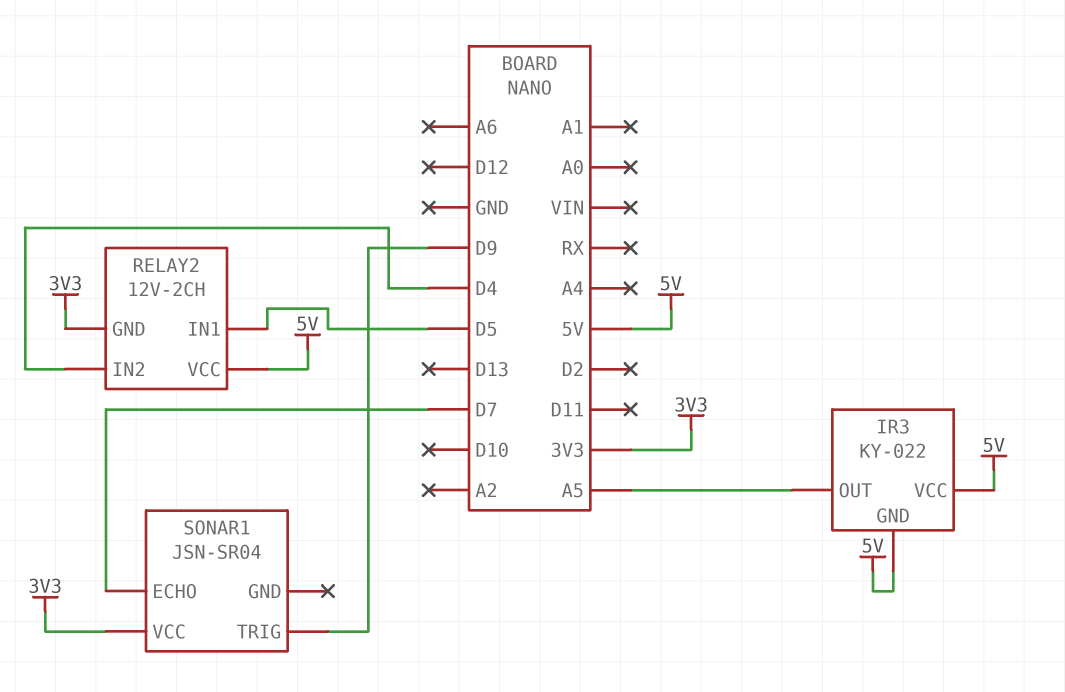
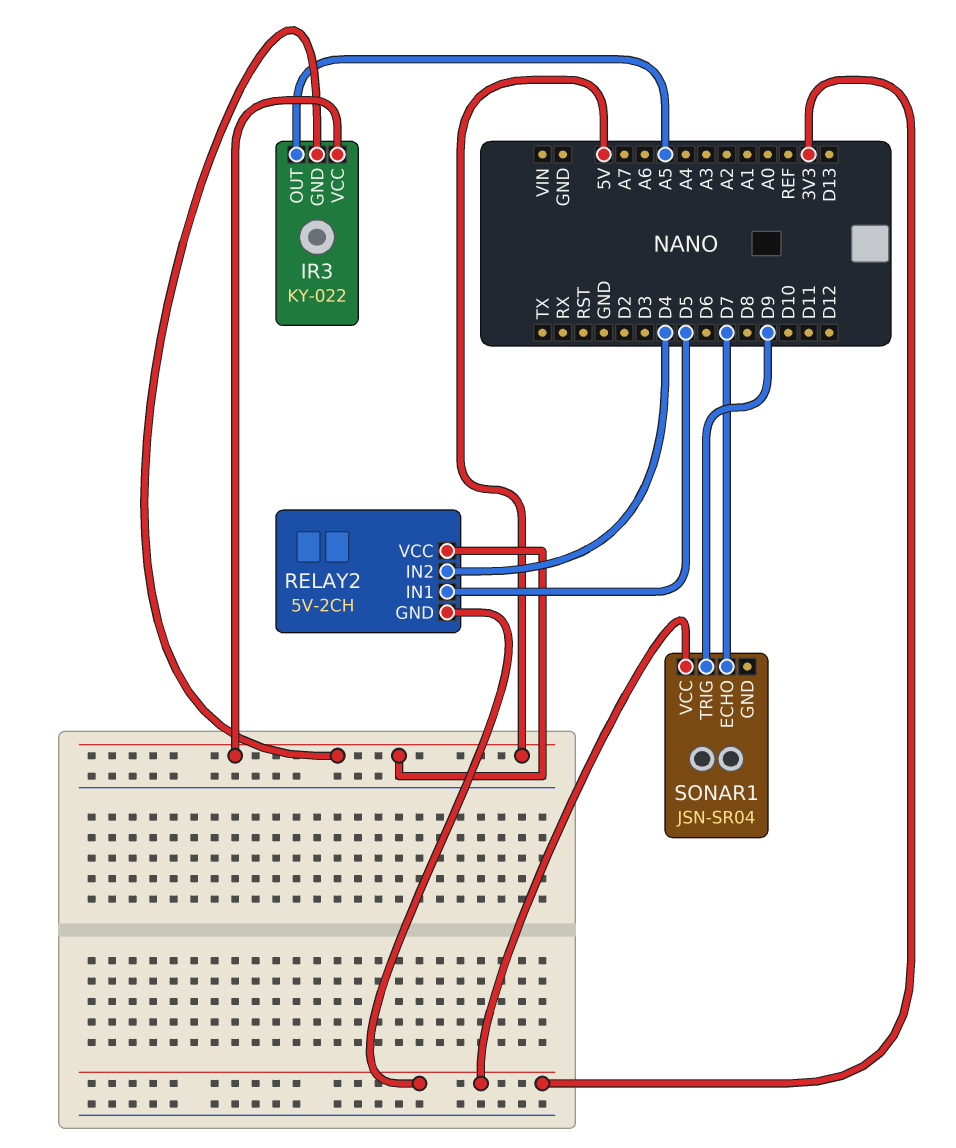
RELAY2: 12V-2CH -> 5V-2CH

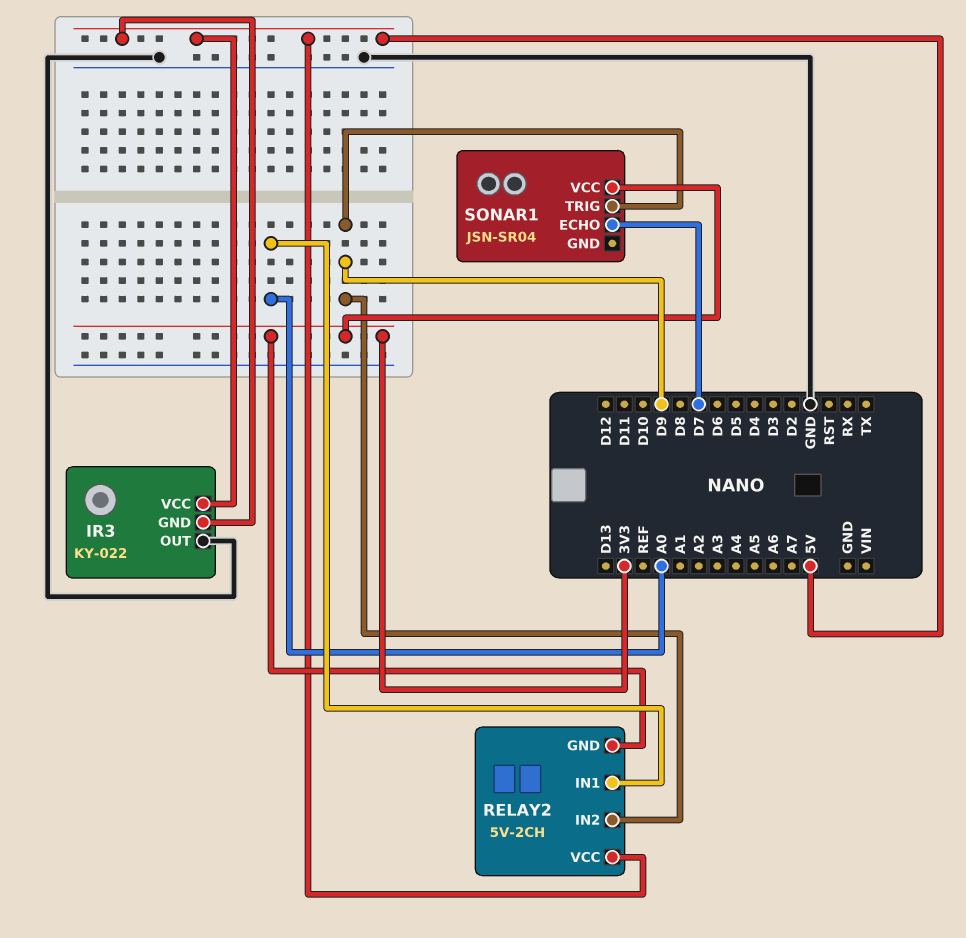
IR3 pin OUT: A5 -> GND
RELAY2 pin IN1: D5 -> A0
RELAY2 pin IN2: D4 -> D9

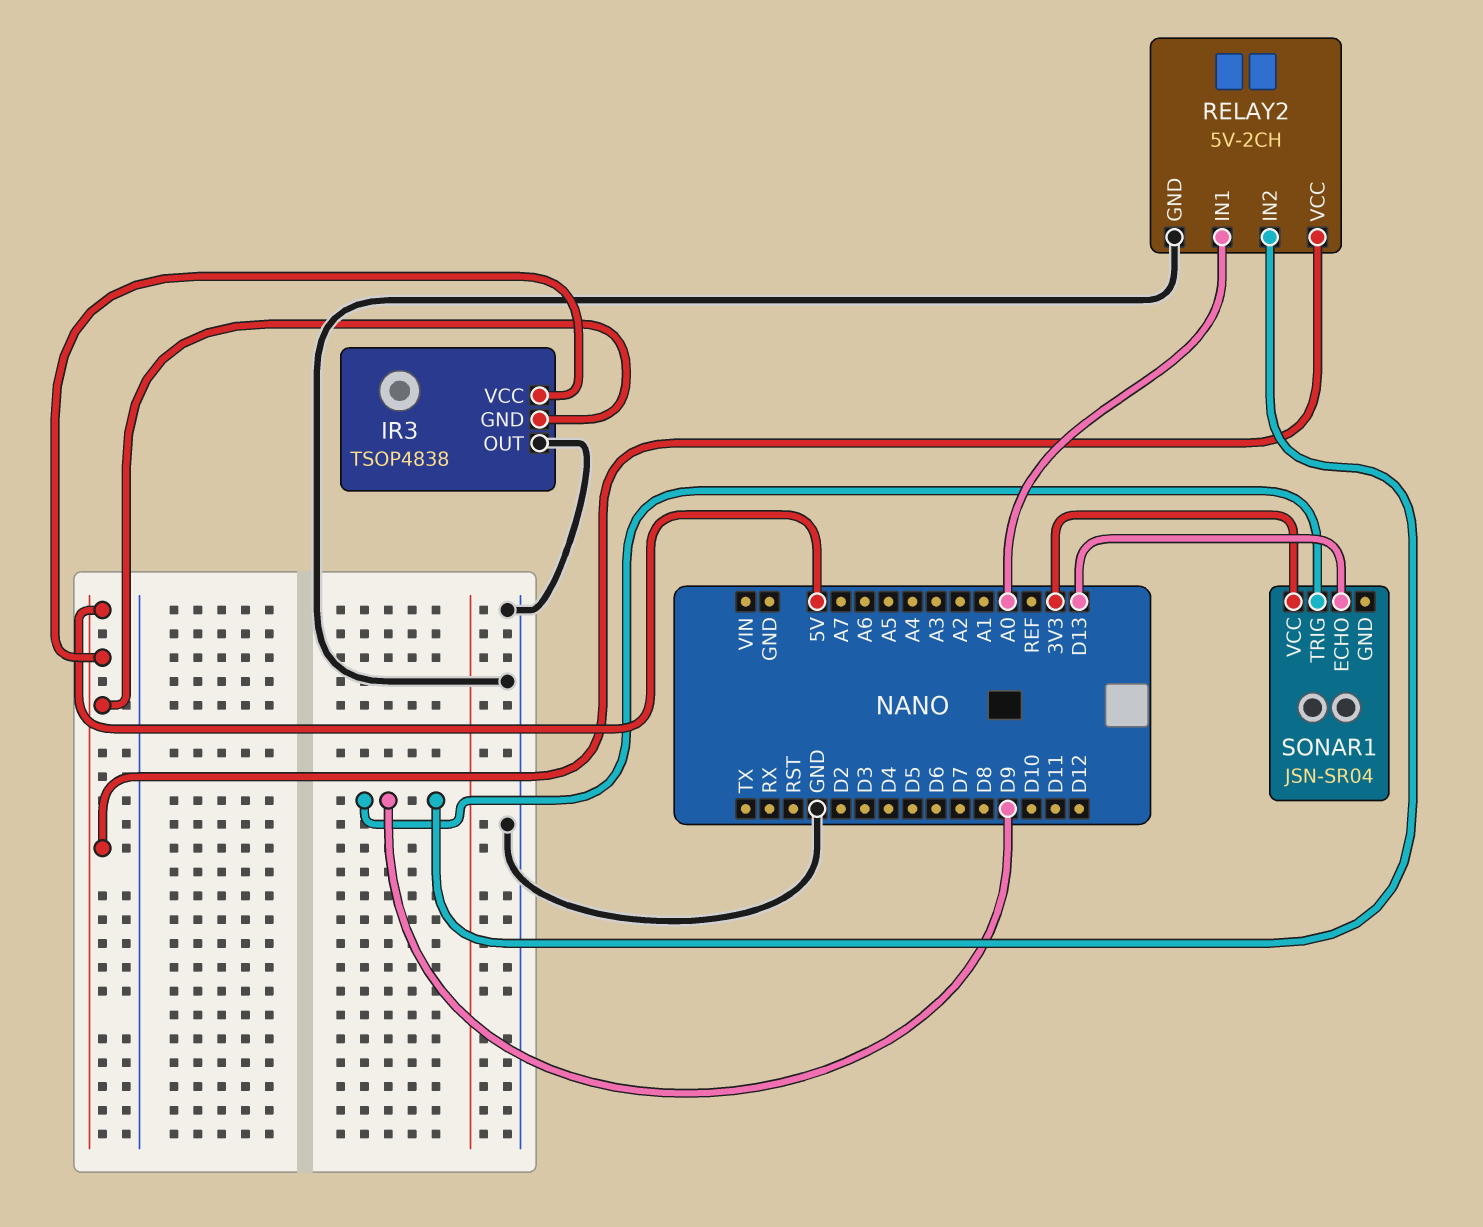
IR3: KY-022 -> TSOP4838
RELAY2 pin GND: 3V3 -> GND
SONAR1 pin ECHO: D7 -> D13

